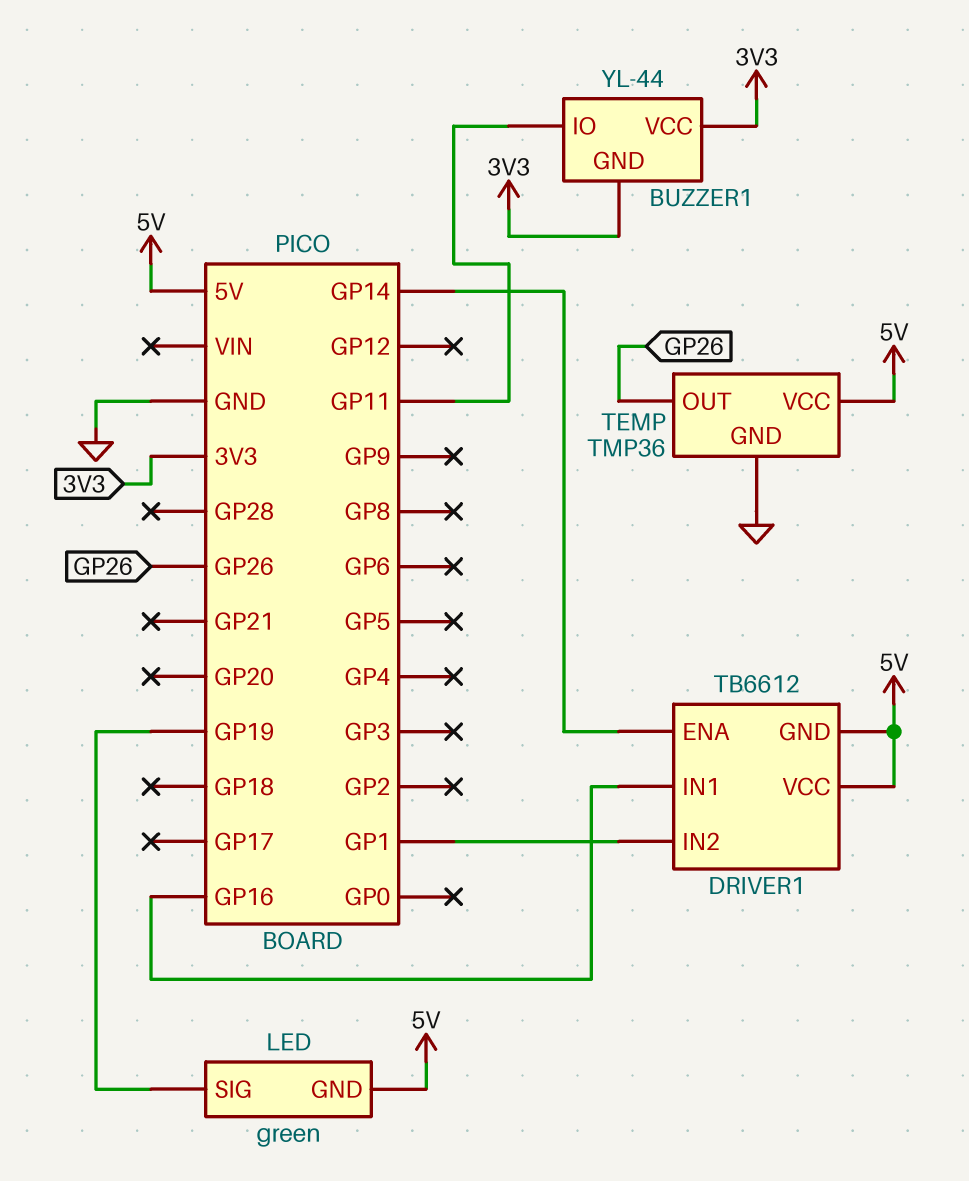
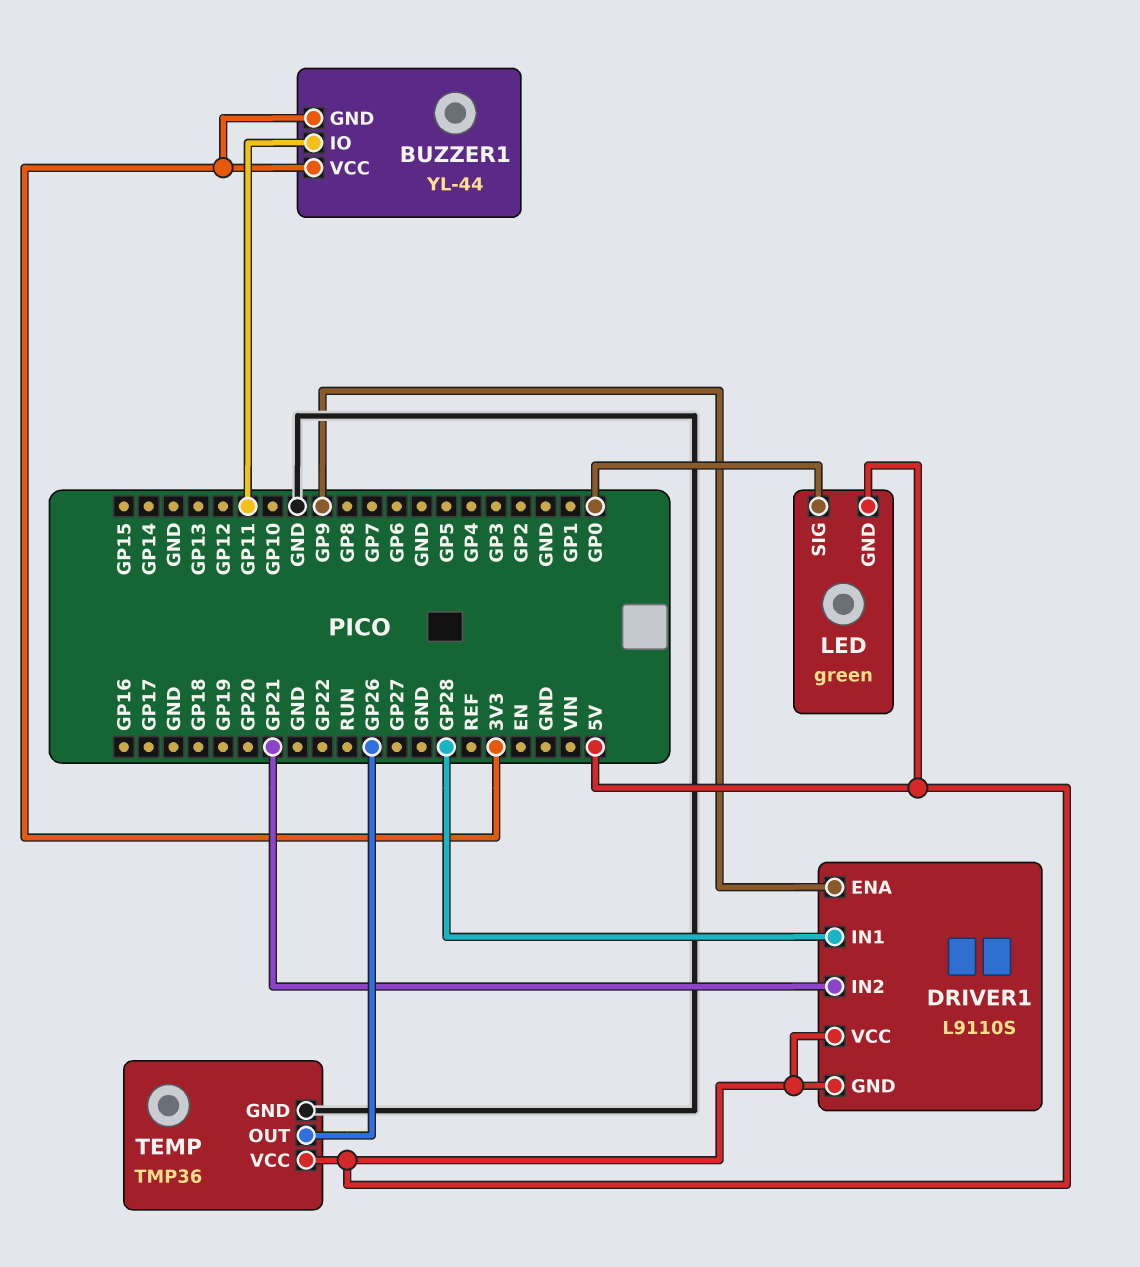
DRIVER1: TB6612 -> L9110S
DRIVER1 pin ENA: GP14 -> GP9
DRIVER1 pin IN1: GP16 -> GP28
DRIVER1 pin IN2: GP1 -> GP21
LED pin SIG: GP19 -> GP0

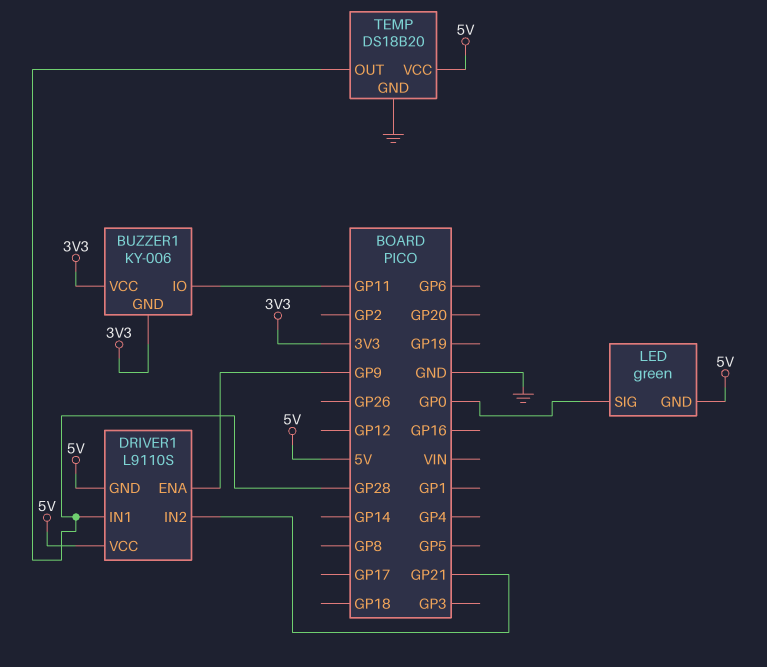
BUZZER1: YL-44 -> KY-006
TEMP: TMP36 -> DS18B20
TEMP pin OUT: GP26 -> GP28

